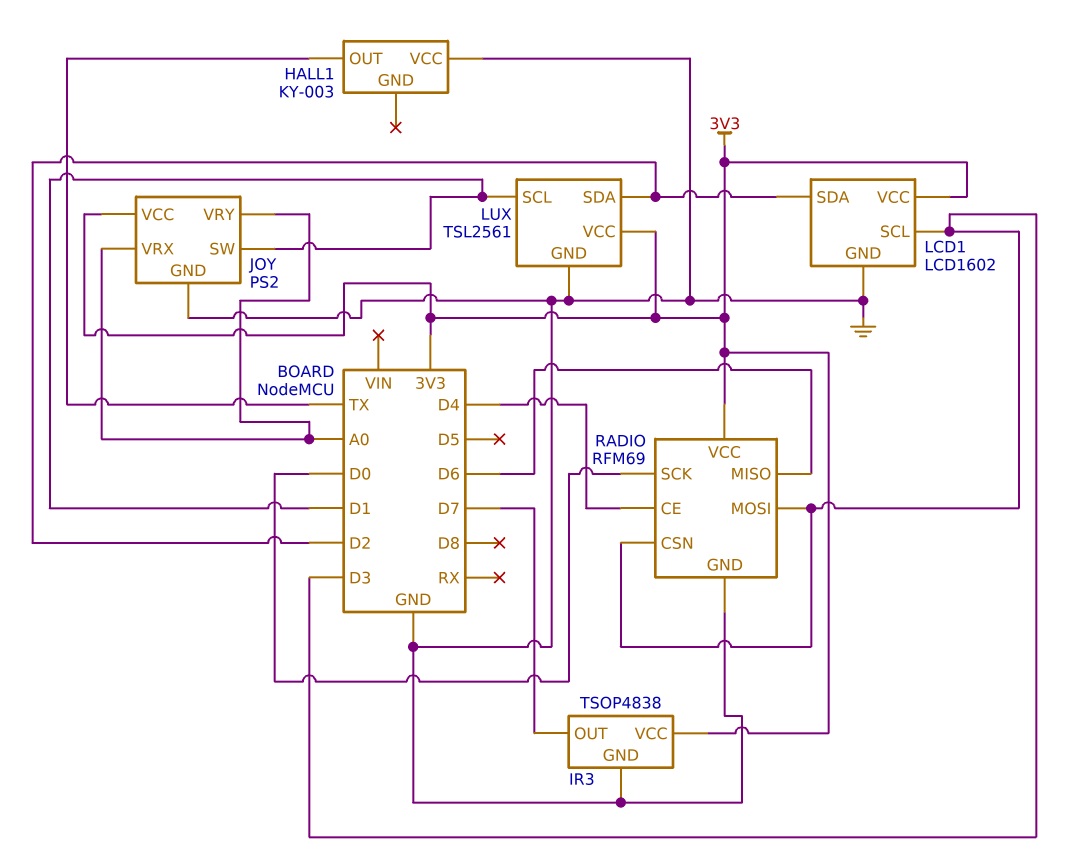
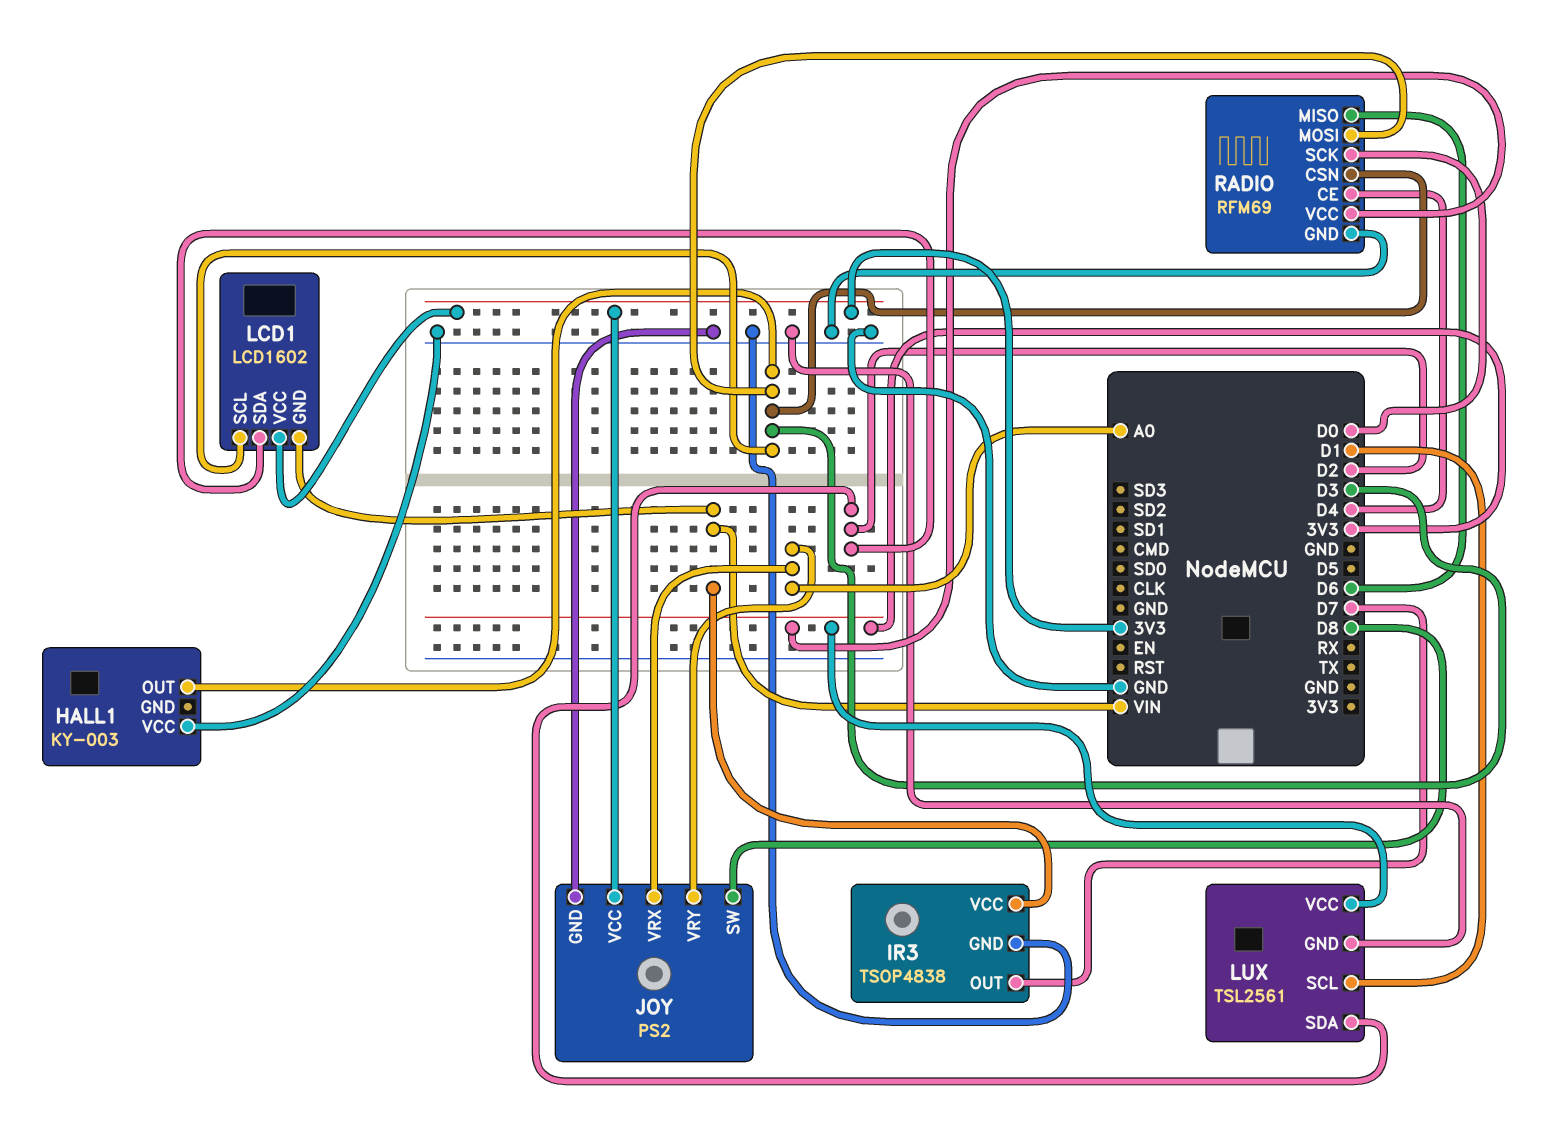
HALL1 pin OUT: TX -> D3
IR3 pin VCC: 3V3 -> VIN
JOY pin SW: D1 -> D8
LCD1 pin GND: GND -> VIN

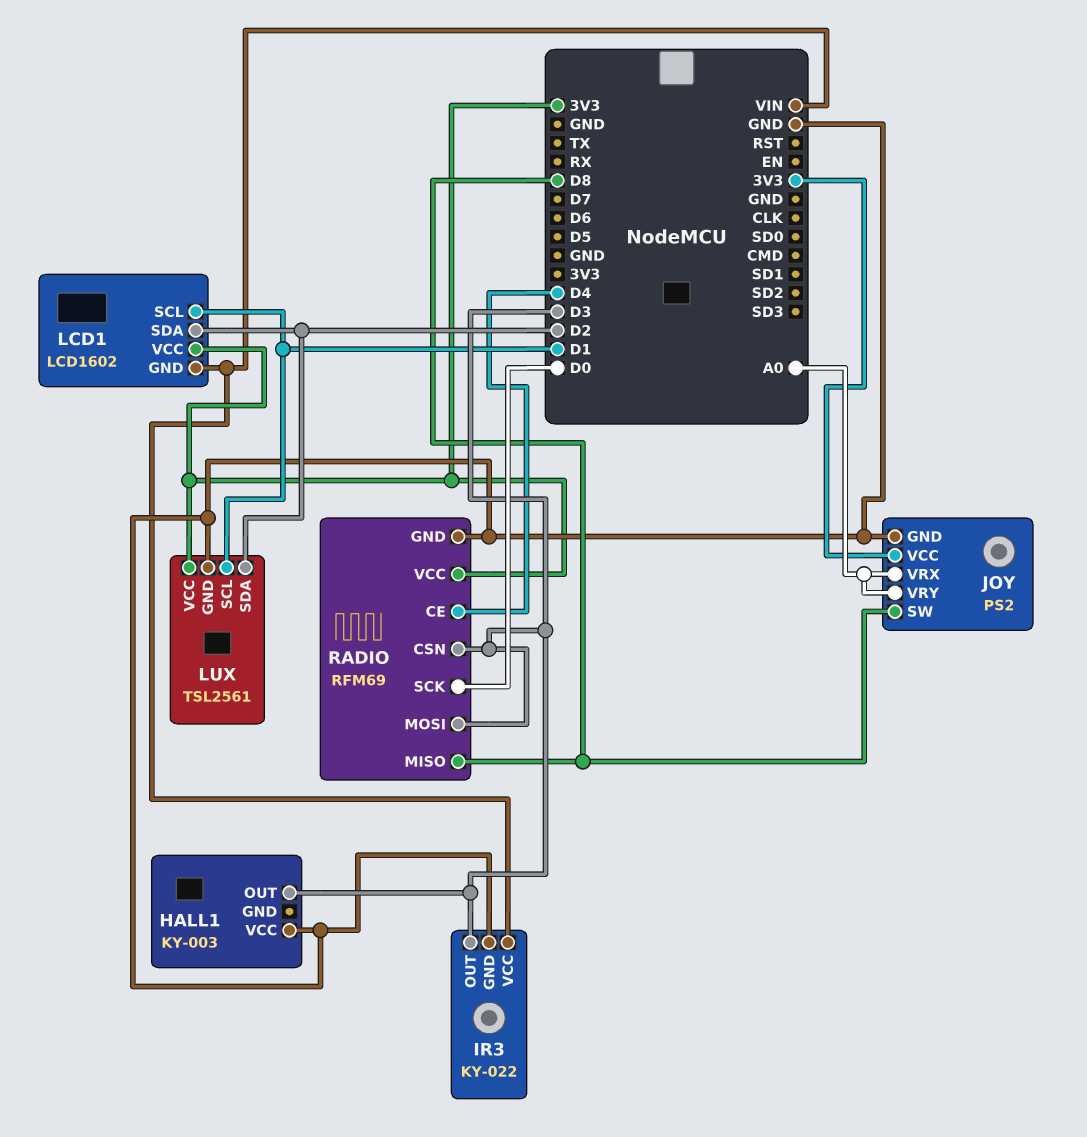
IR3: TSOP4838 -> KY-022
IR3 pin OUT: D7 -> D3
LCD1 pin SCL: D3 -> D1
RADIO pin MISO: D6 -> D8

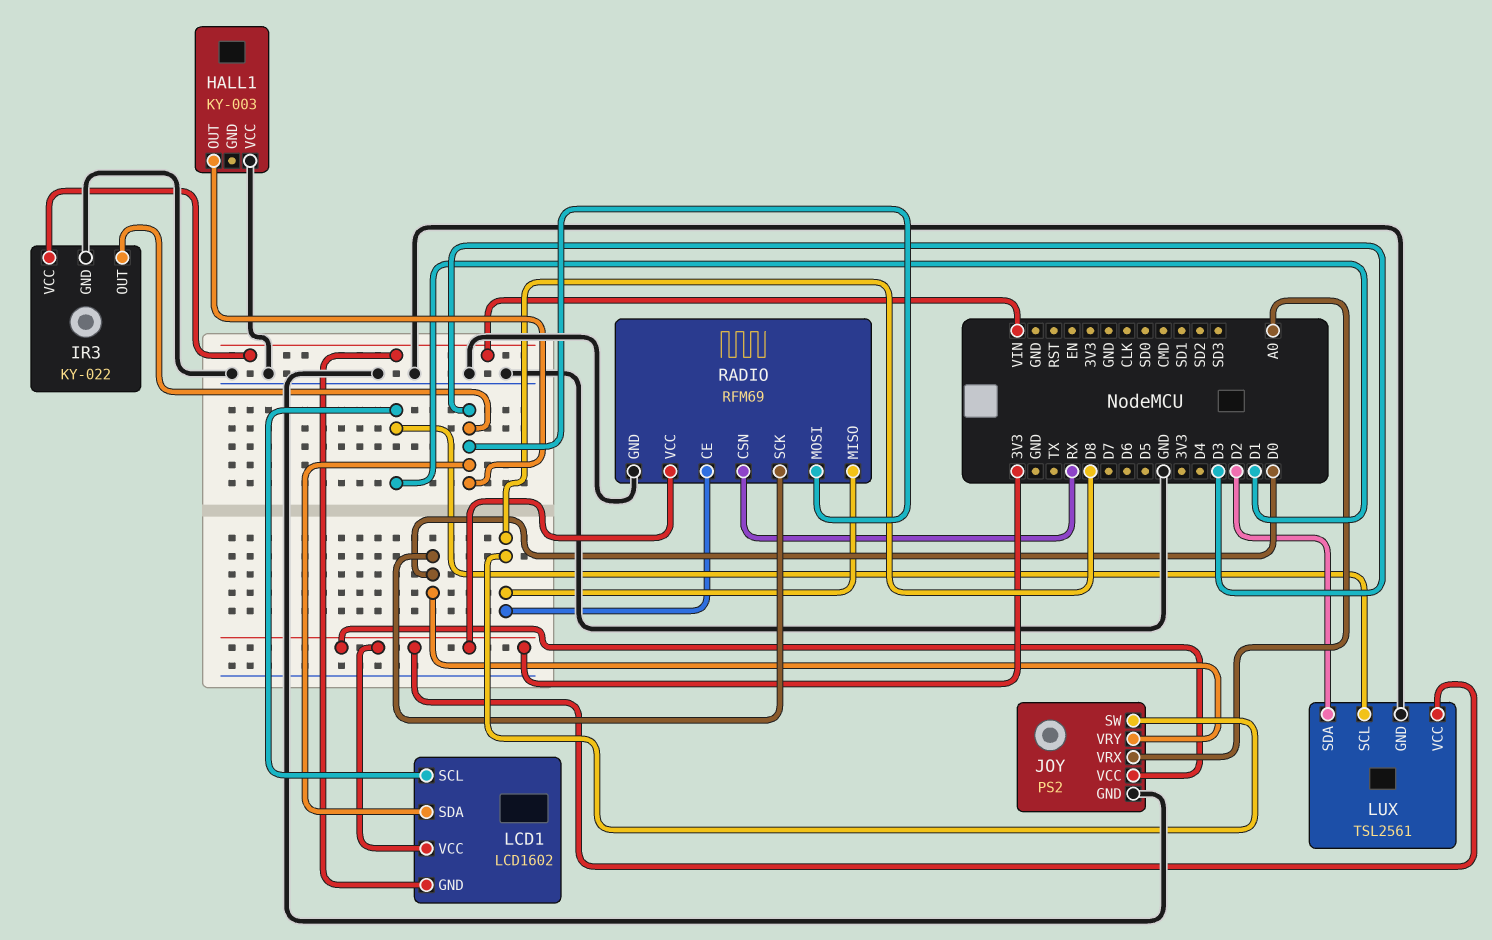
JOY pin VRY: A0 -> D0
LCD1 pin SDA: D2 -> D3
RADIO pin CE: D4 -> D8
RADIO pin CSN: D3 -> RX

